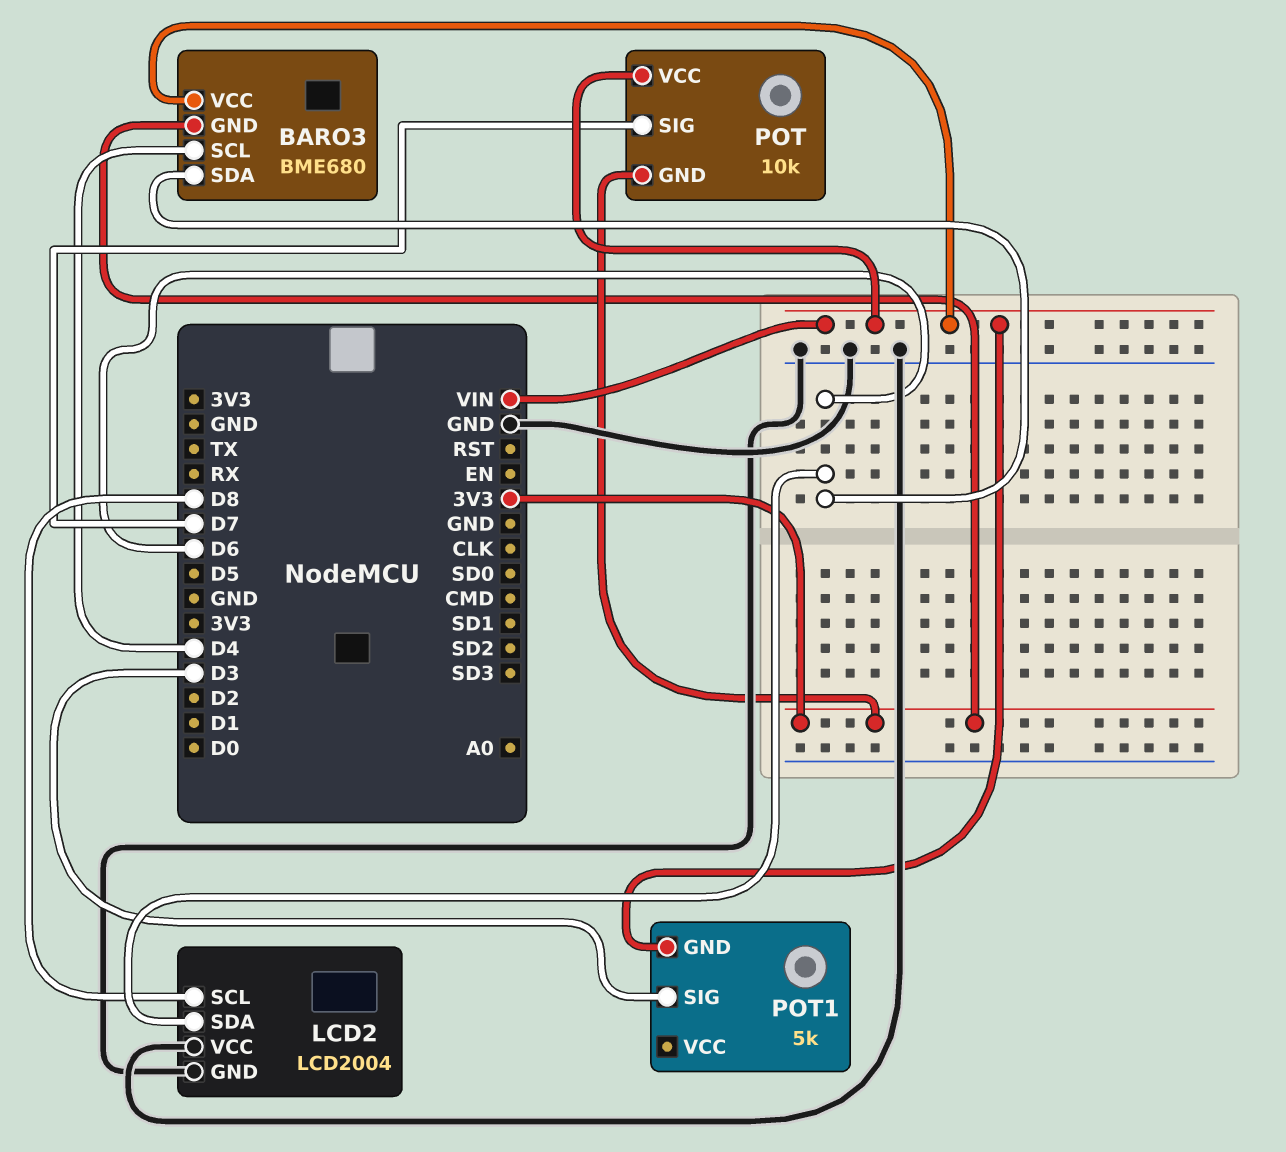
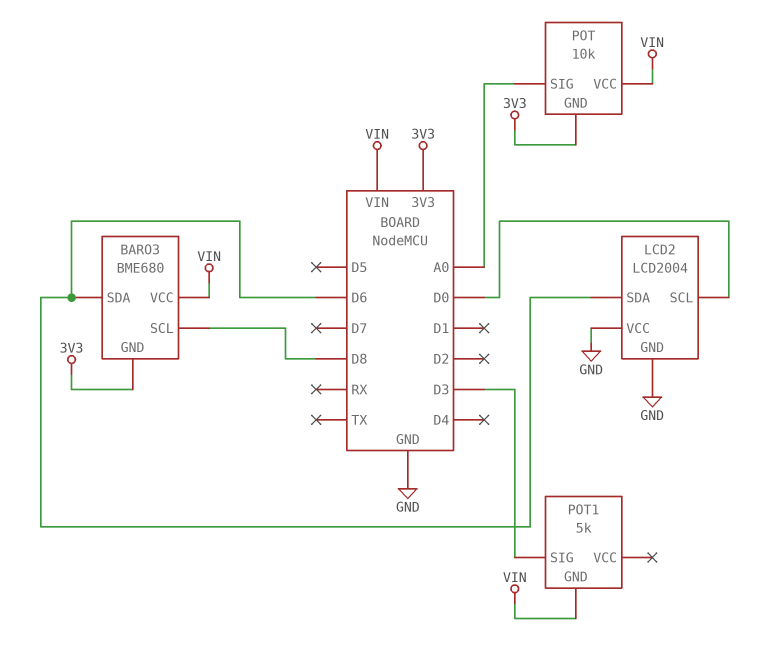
BARO3 pin SCL: D4 -> D8
LCD2 pin SCL: D8 -> D0
POT pin SIG: D7 -> A0

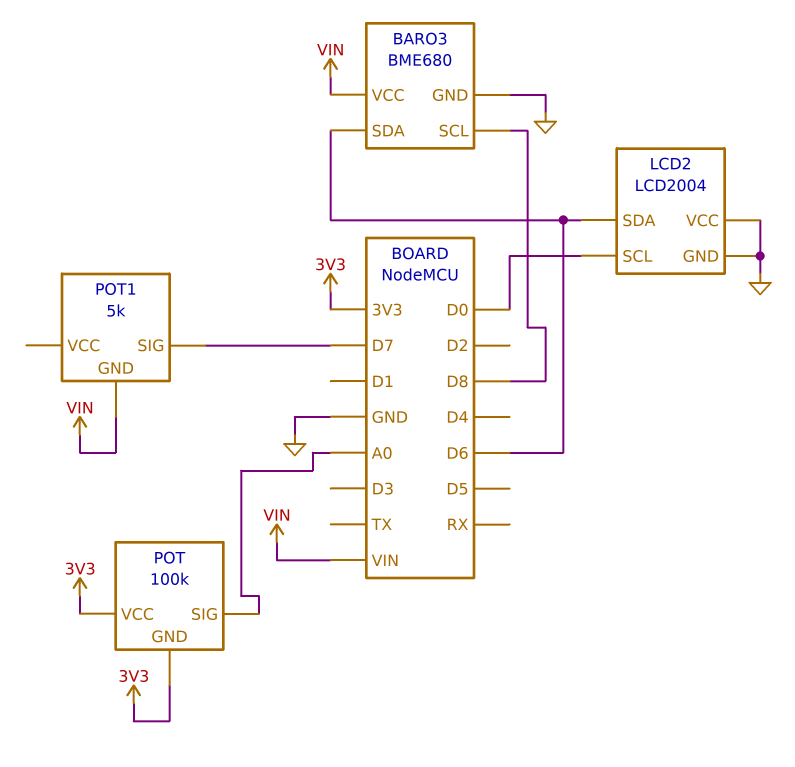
BARO3 pin GND: 3V3 -> GND
POT: 10k -> 100k
POT pin VCC: VIN -> 3V3
POT1 pin SIG: D3 -> D7

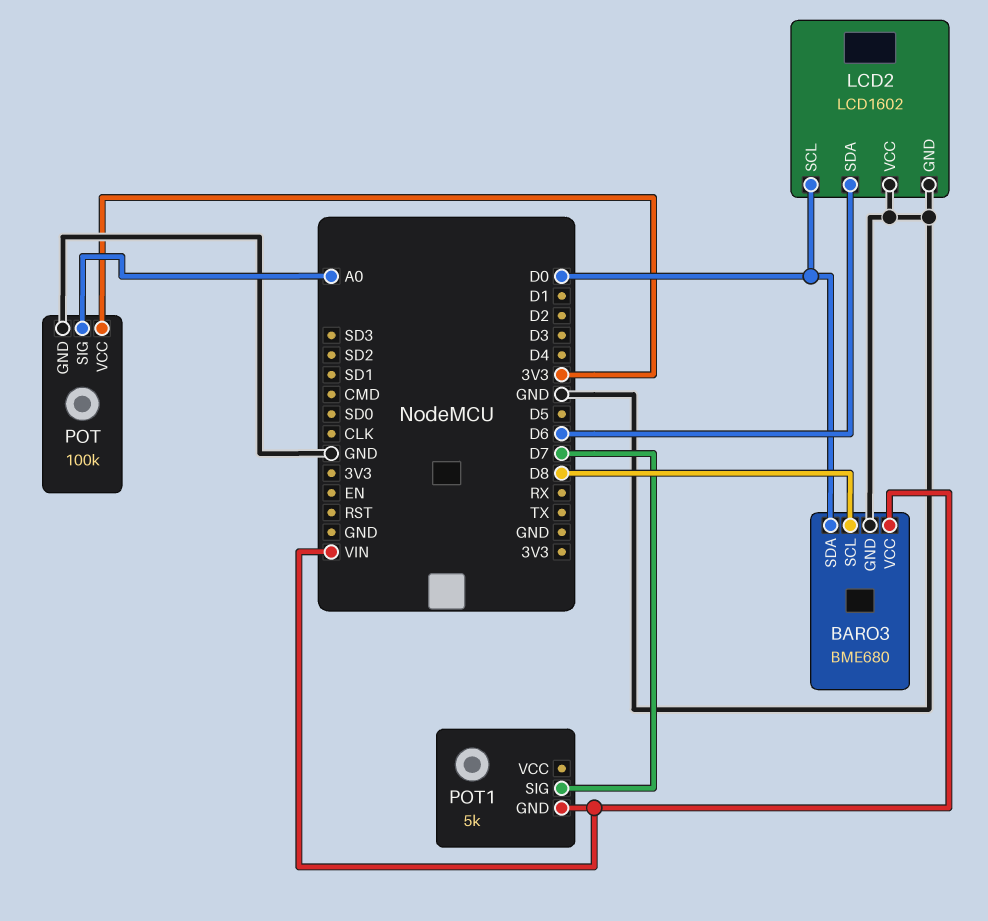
BARO3 pin SDA: D6 -> D0
LCD2: LCD2004 -> LCD1602
POT pin GND: 3V3 -> GND

